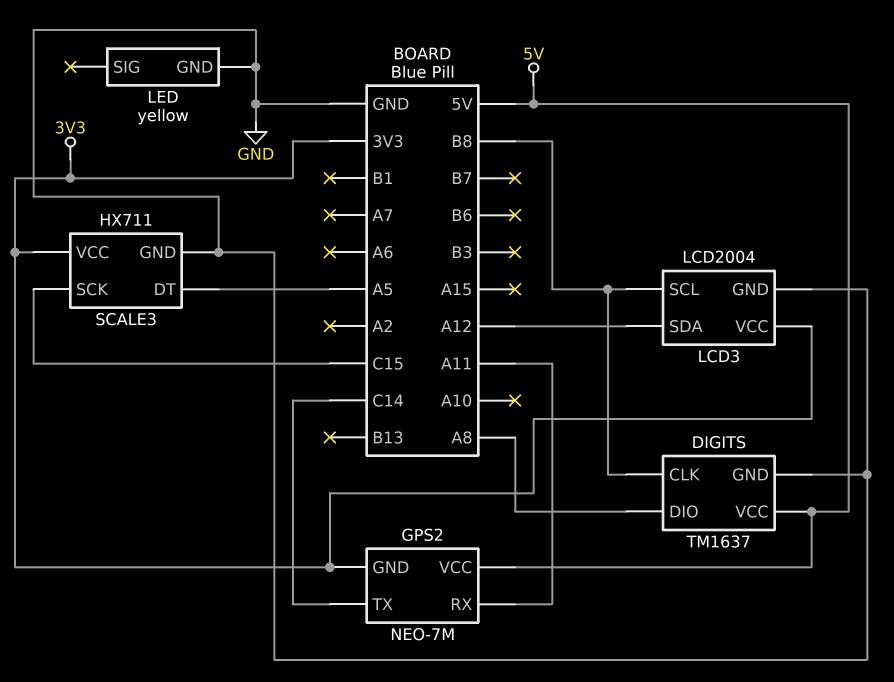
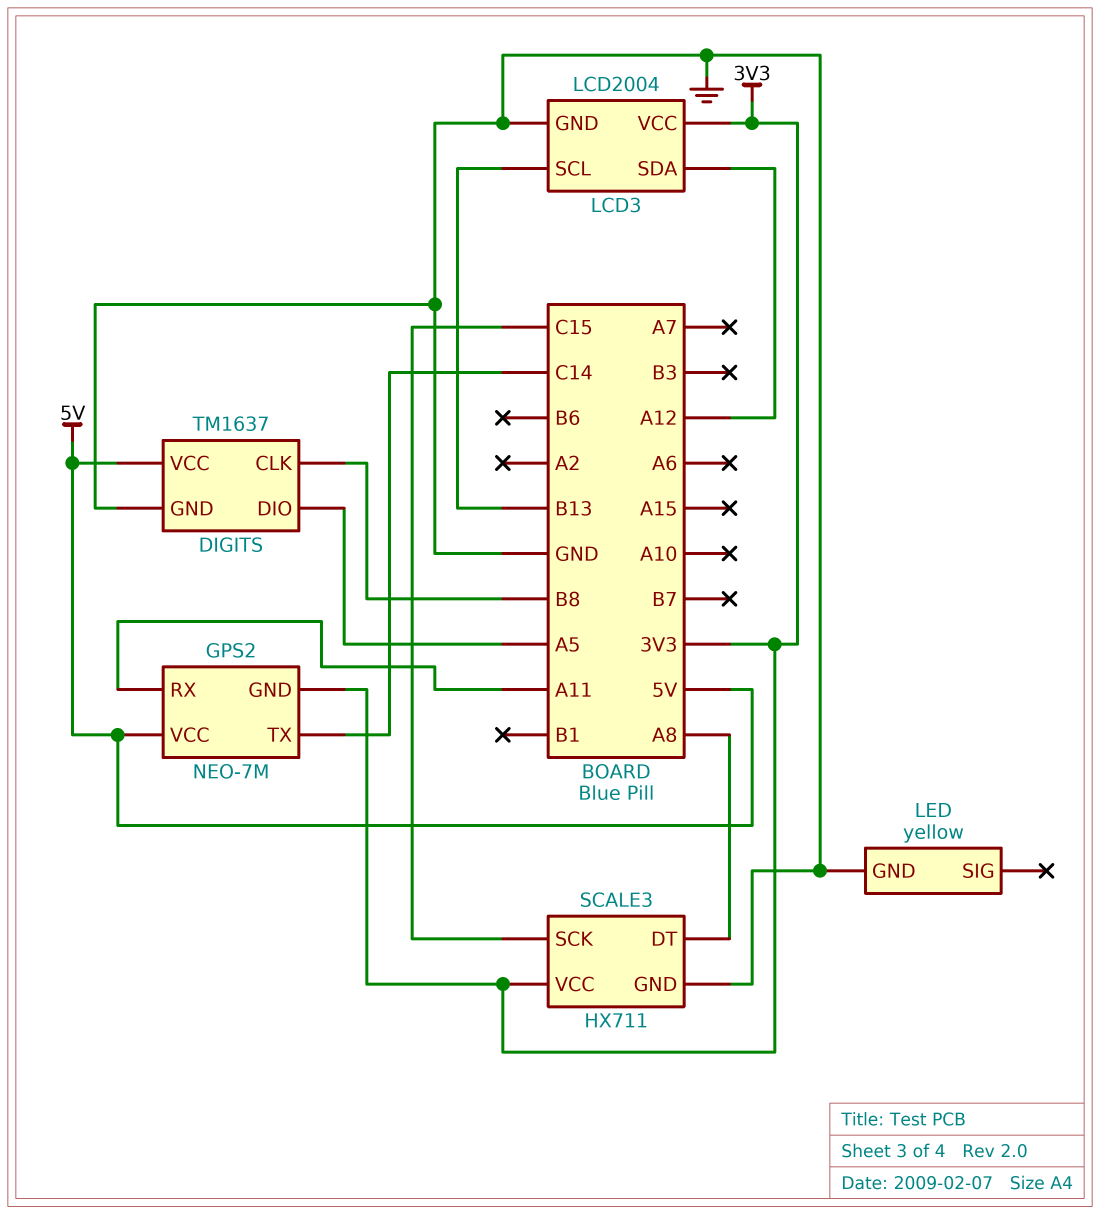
DIGITS pin DIO: A8 -> A5
LCD3 pin SCL: B8 -> B13
SCALE3 pin DT: A5 -> A8

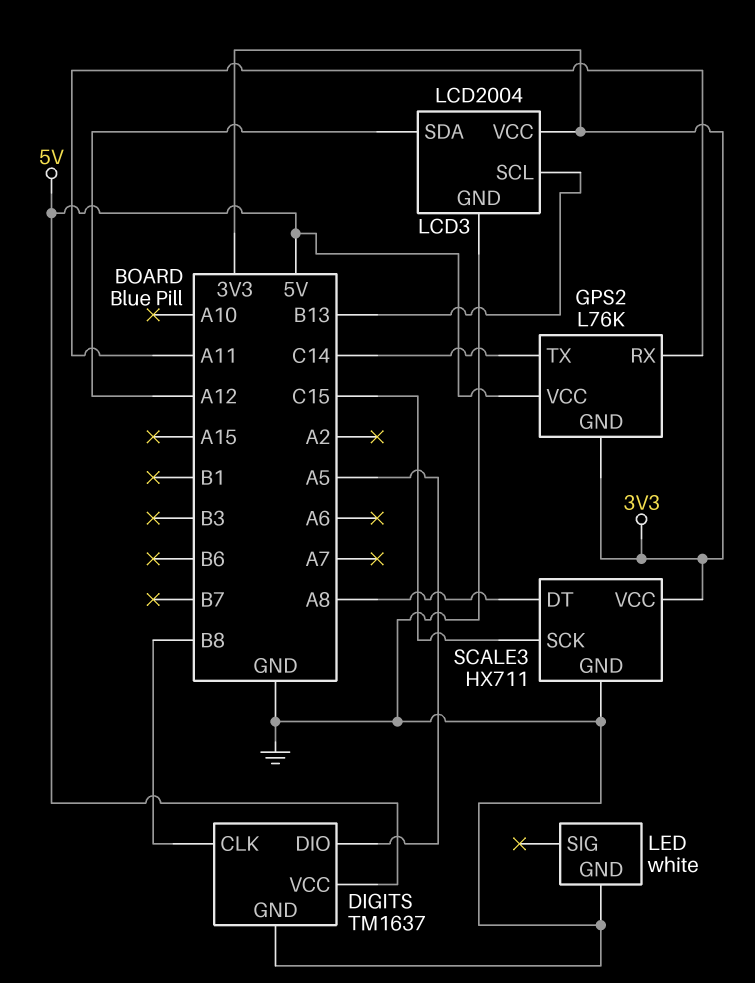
GPS2: NEO-7M -> L76K
LED: yellow -> white

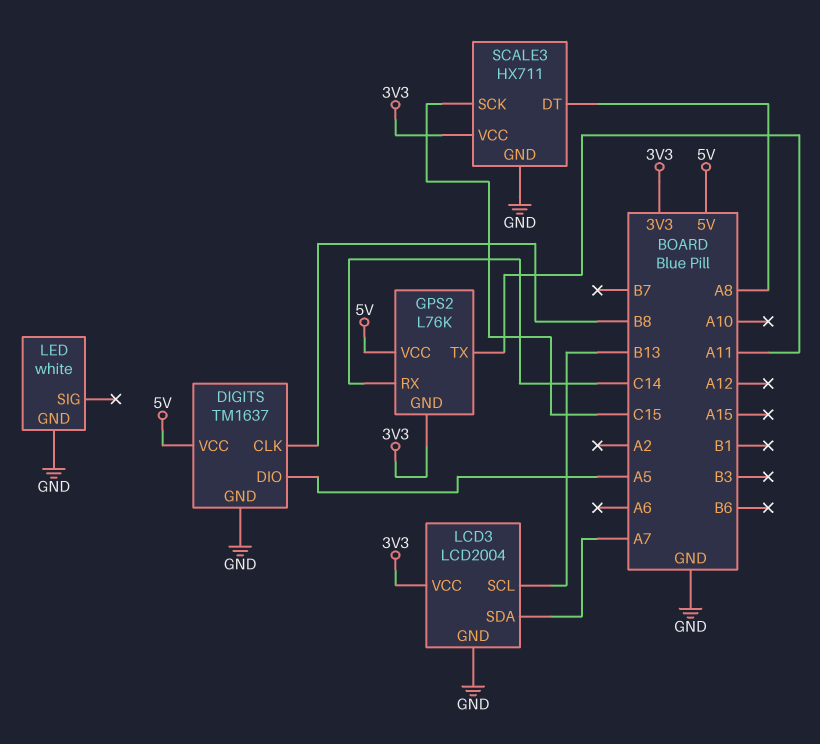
GPS2 pin RX: A11 -> C14
GPS2 pin TX: C14 -> A11
LCD3 pin SDA: A12 -> A7

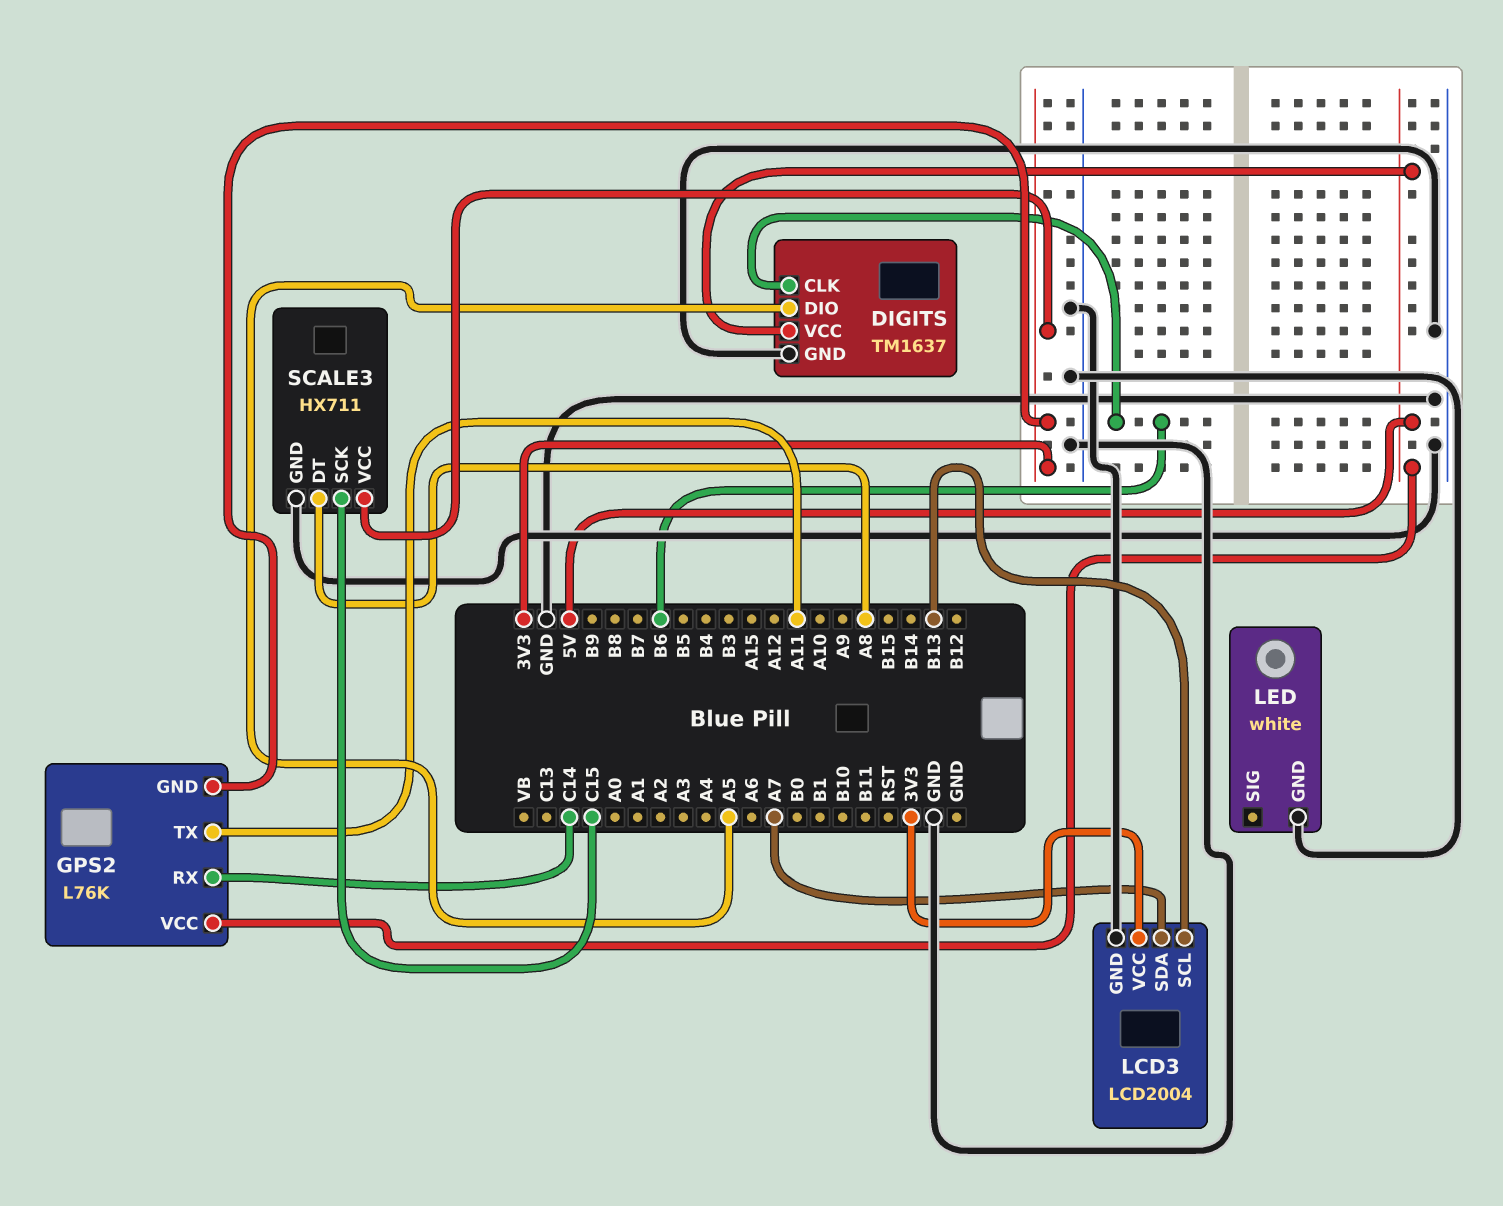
DIGITS pin CLK: B8 -> B6

